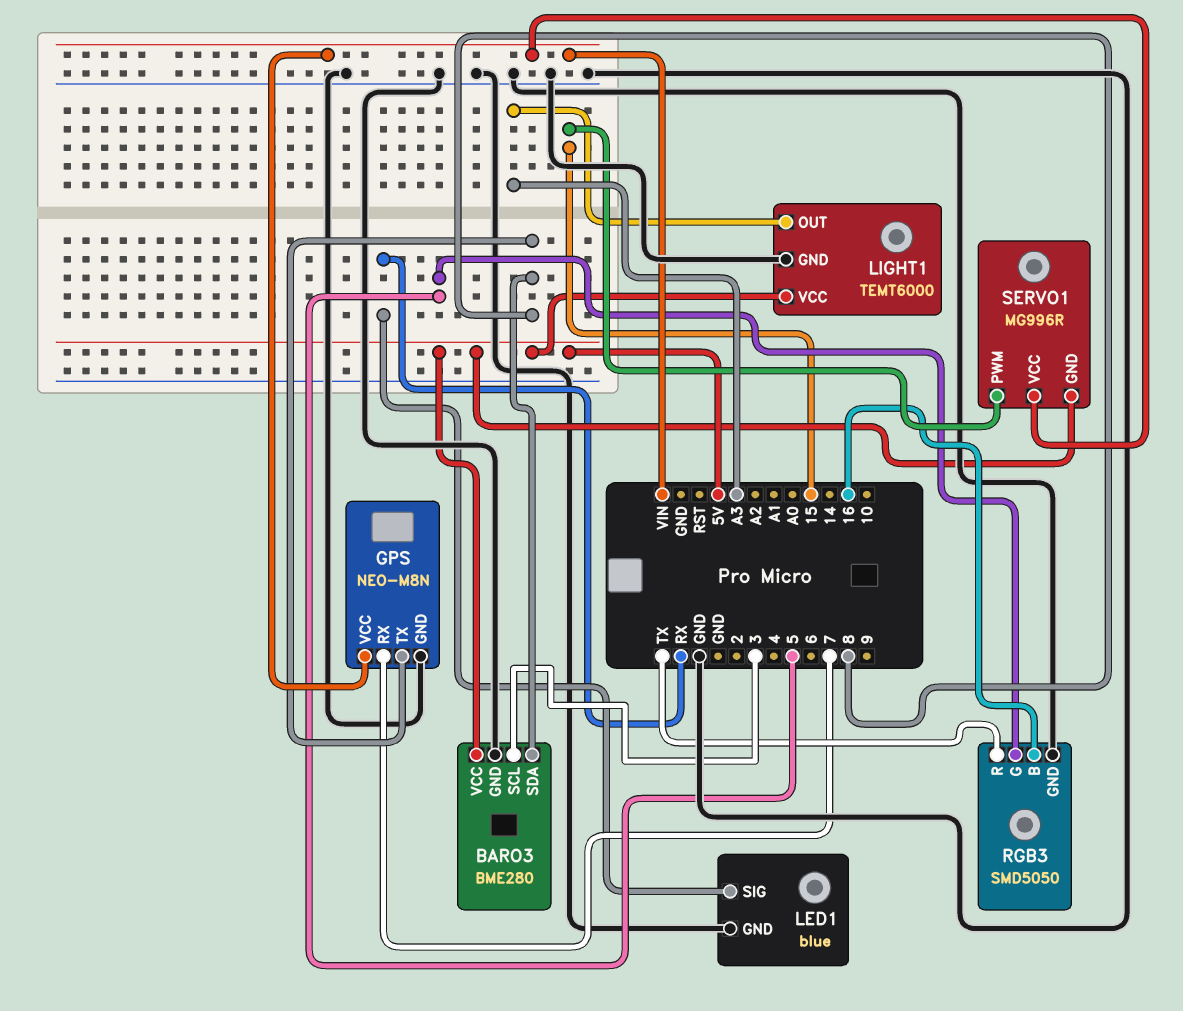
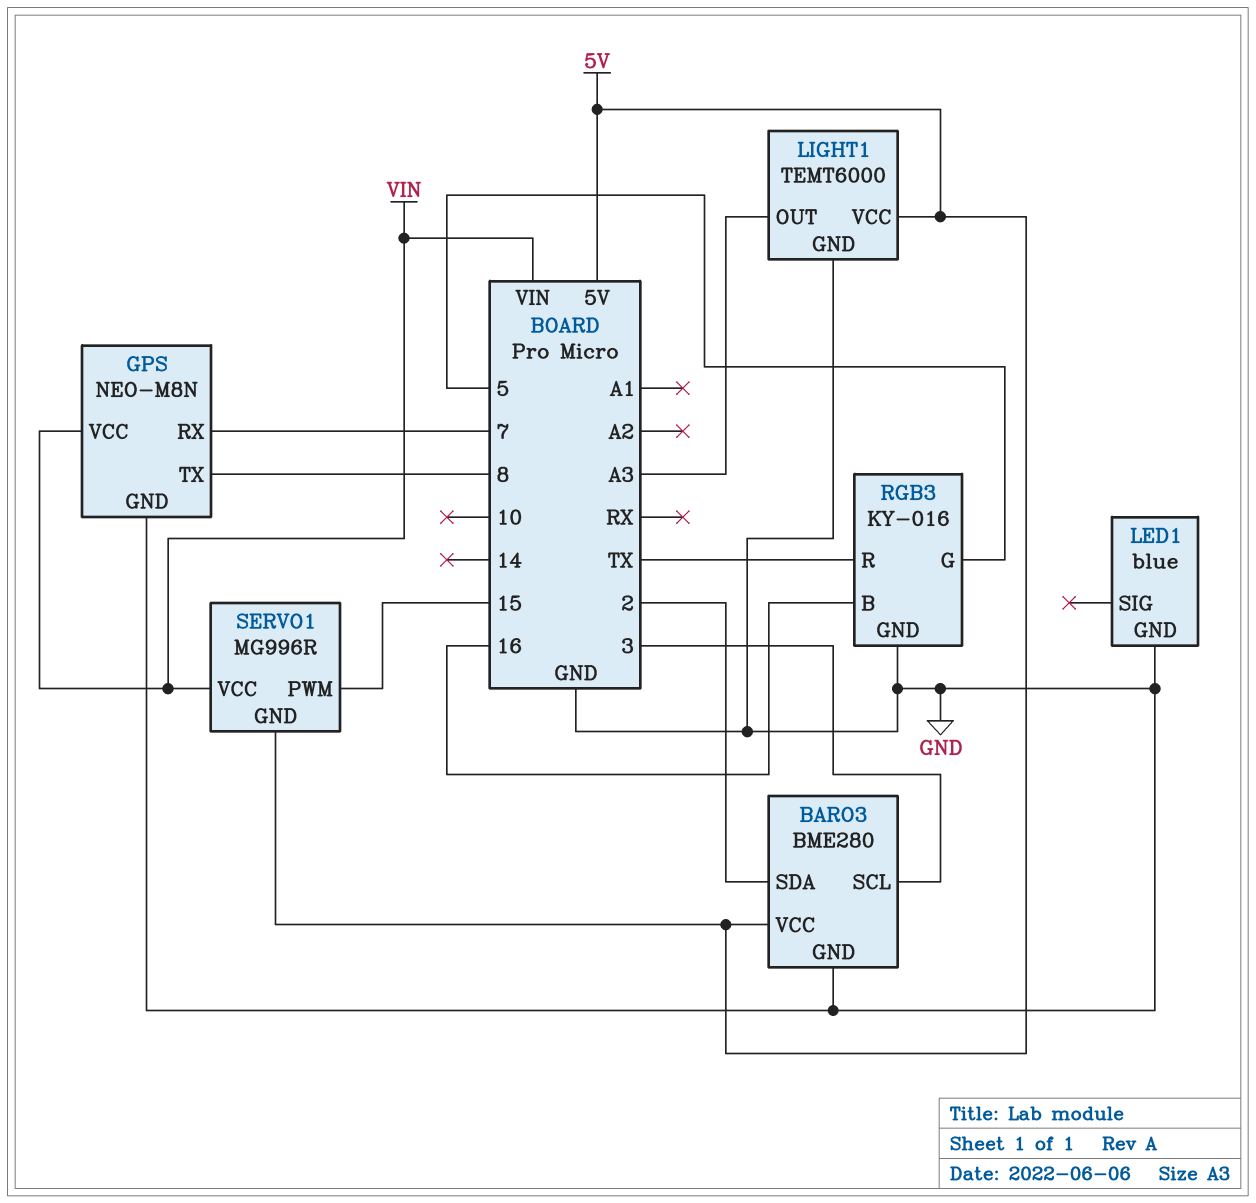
BARO3 pin SDA: 8 -> 2
LED1 pin SIG: RX -> none
RGB3: SMD5050 -> KY-016

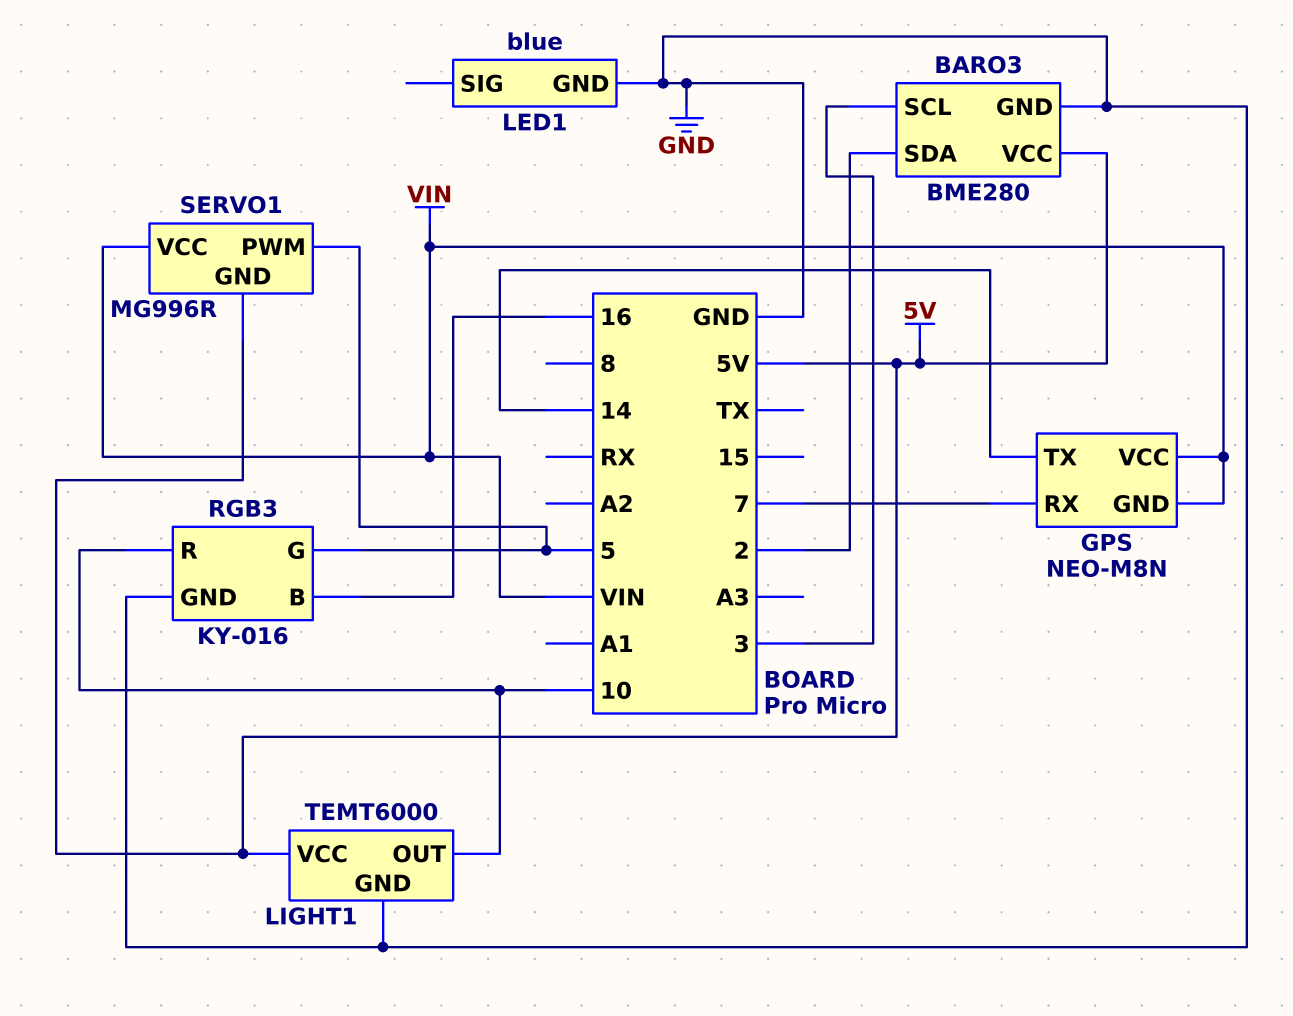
GPS pin GND: GND -> VIN
GPS pin TX: 8 -> 14
LIGHT1 pin OUT: A3 -> 10
RGB3 pin R: TX -> 10
SERVO1 pin PWM: 15 -> 5

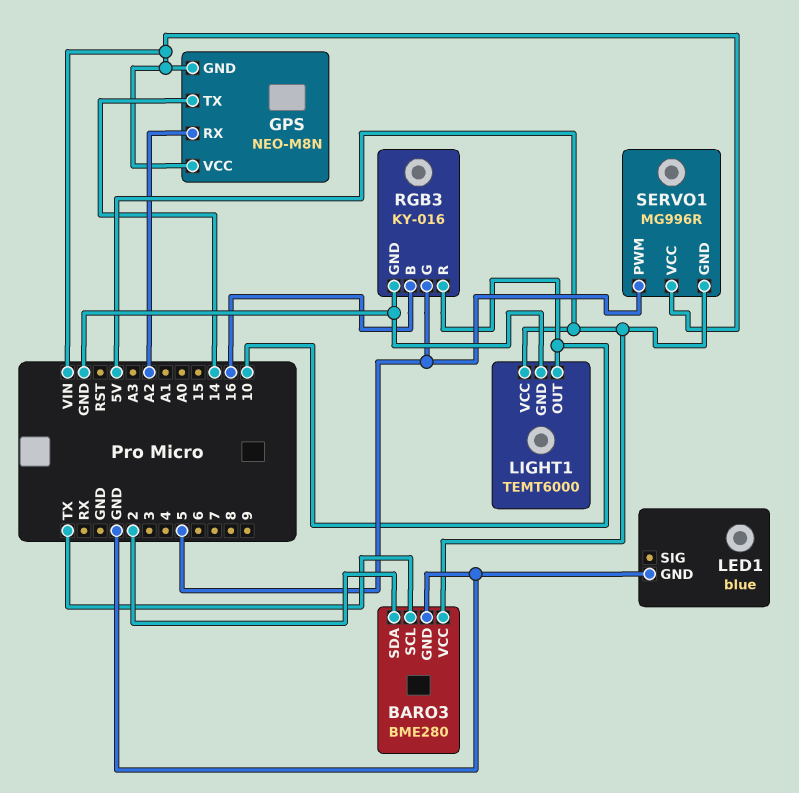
BARO3 pin SCL: 3 -> TX
GPS pin RX: 7 -> A2

